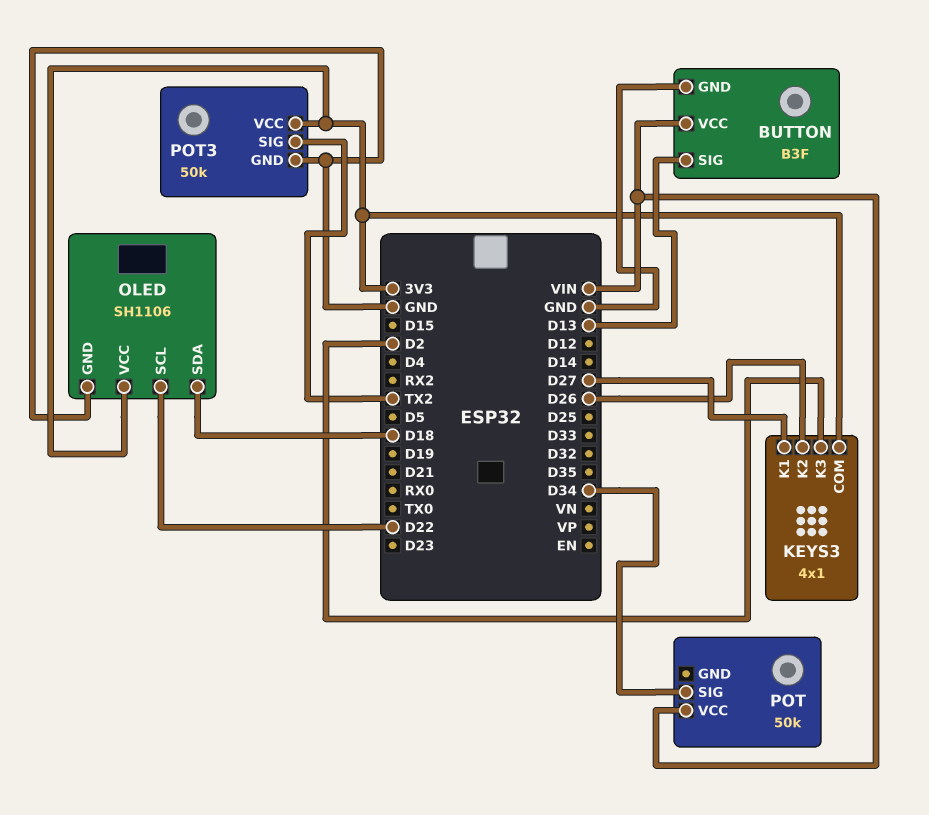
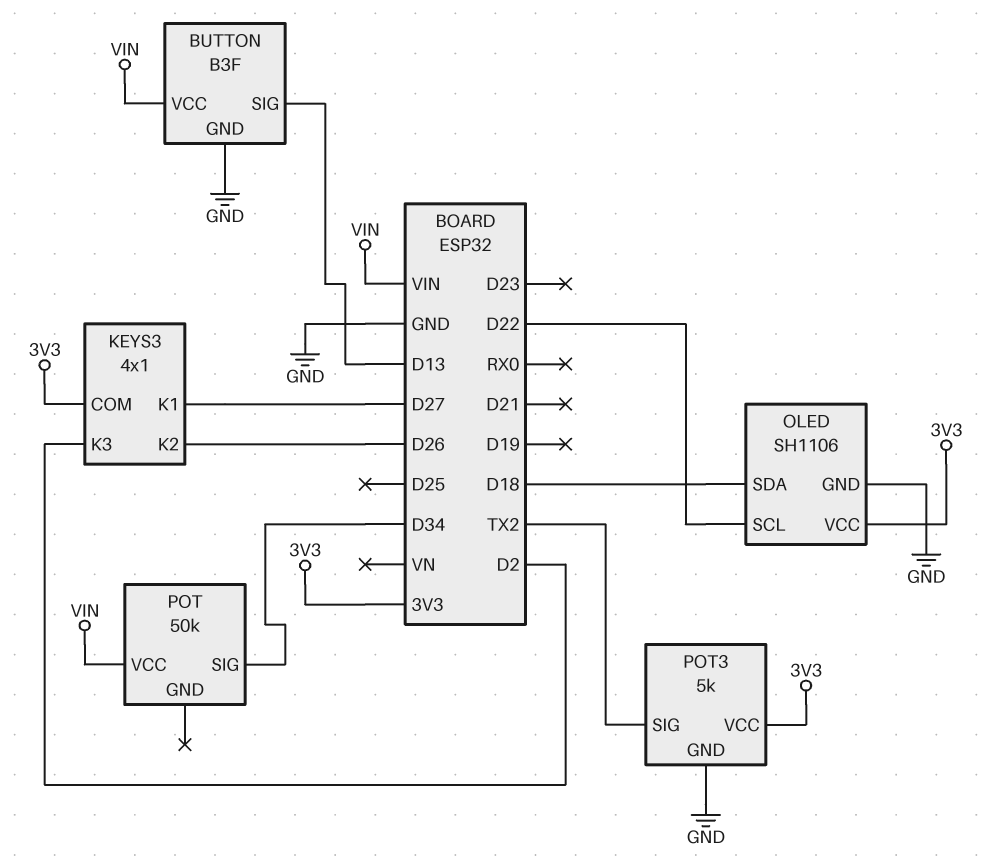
POT3: 50k -> 5k

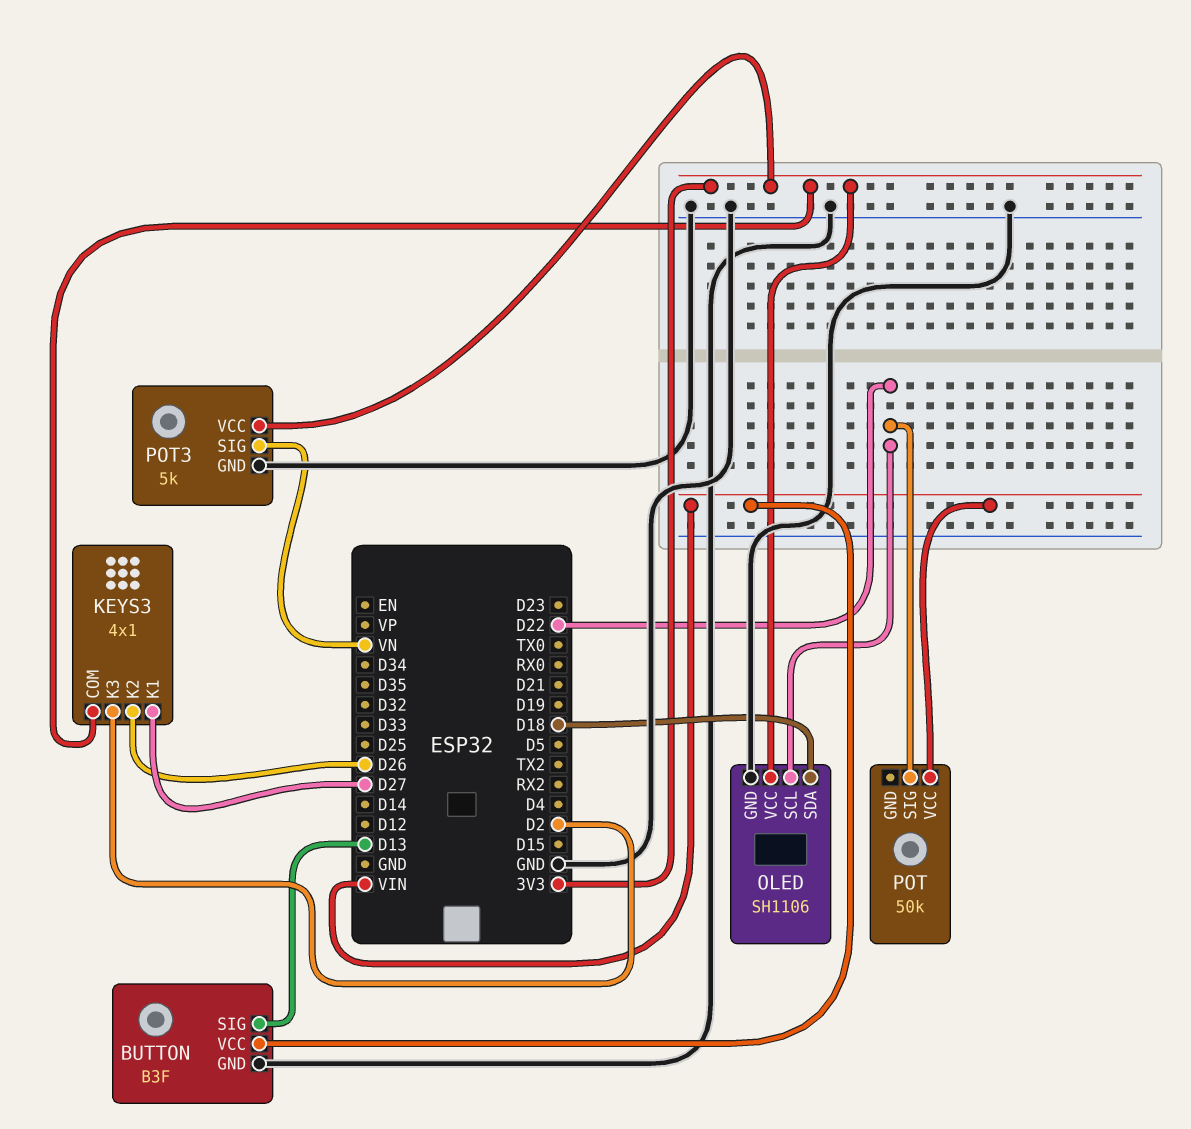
POT pin SIG: D34 -> D22
POT3 pin SIG: TX2 -> VN

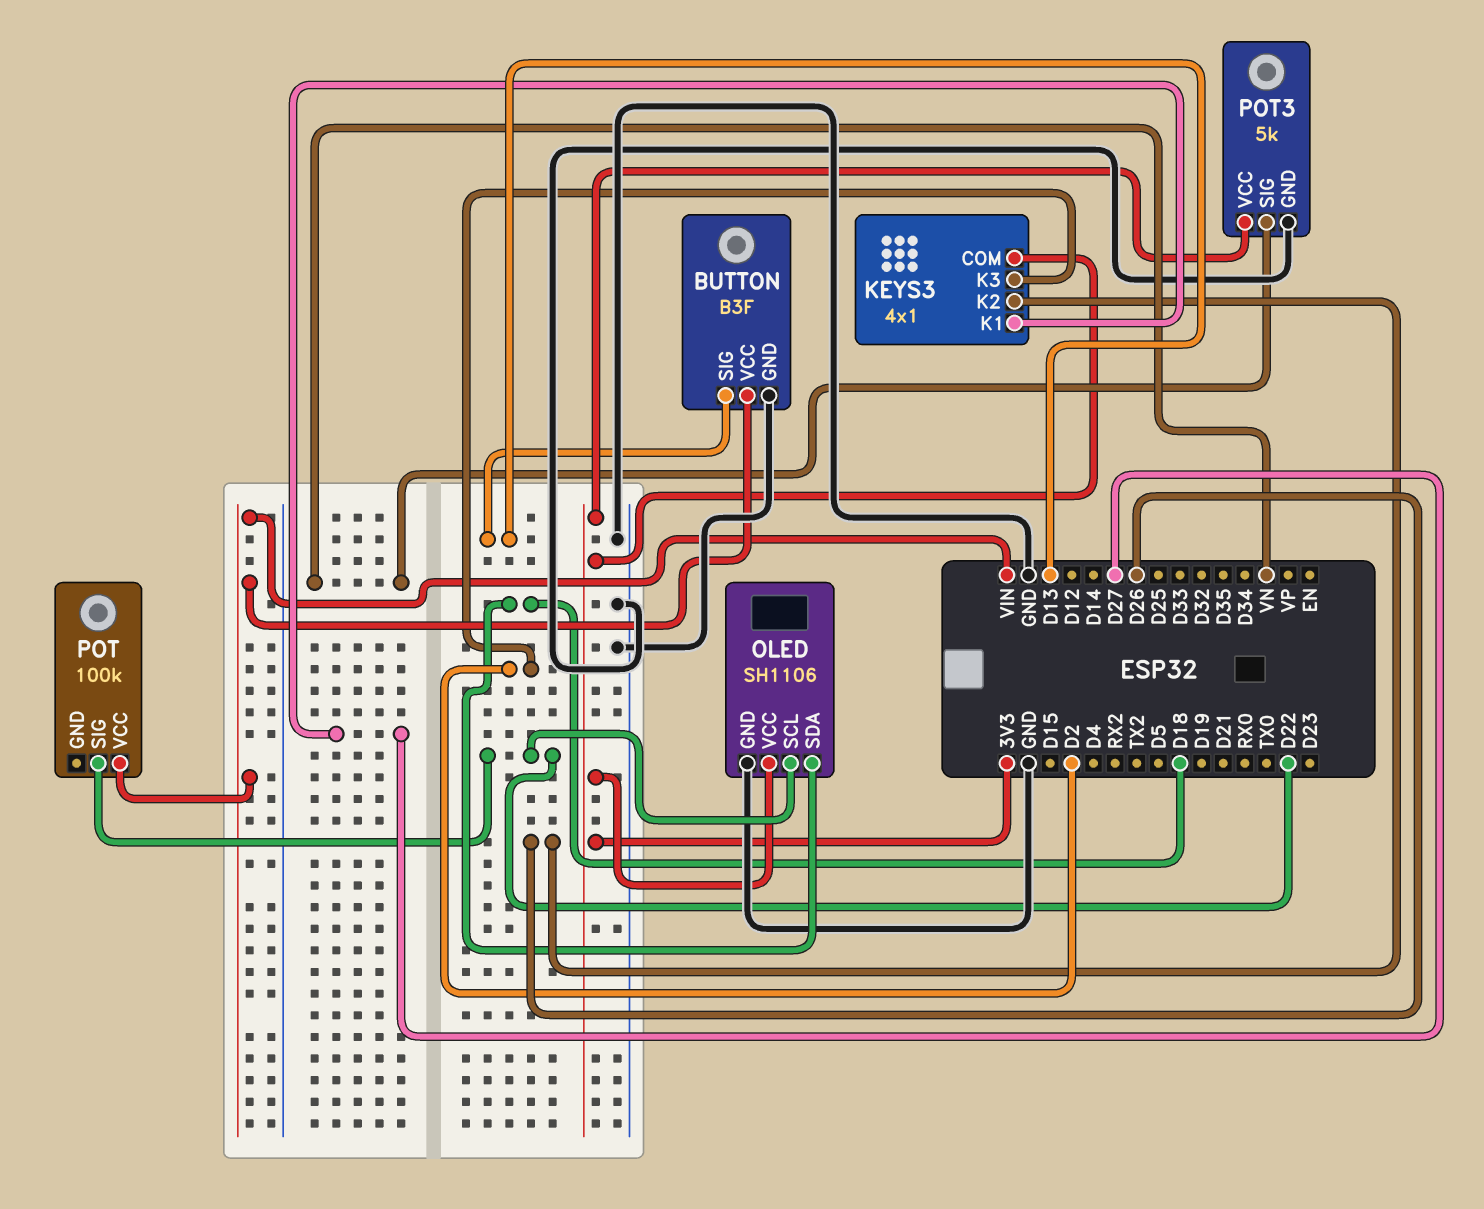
POT: 50k -> 100k

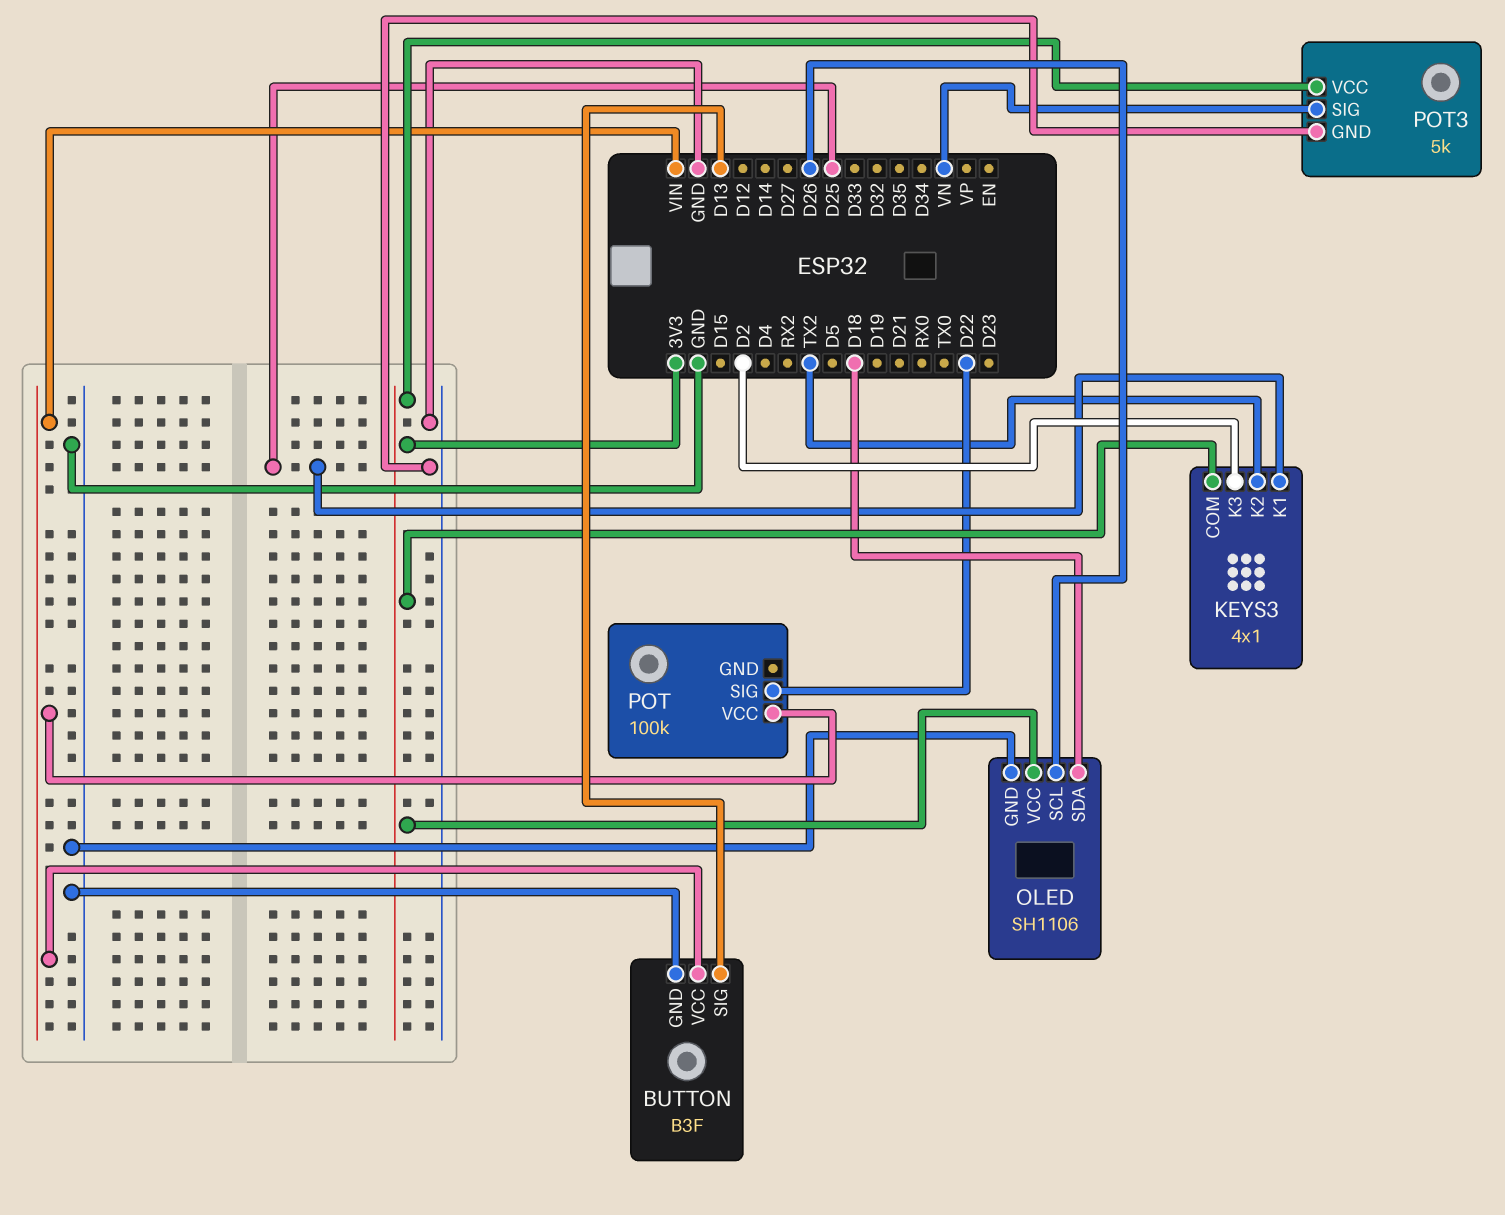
KEYS3 pin K1: D27 -> D25
KEYS3 pin K2: D26 -> TX2
OLED pin SCL: D22 -> D26

